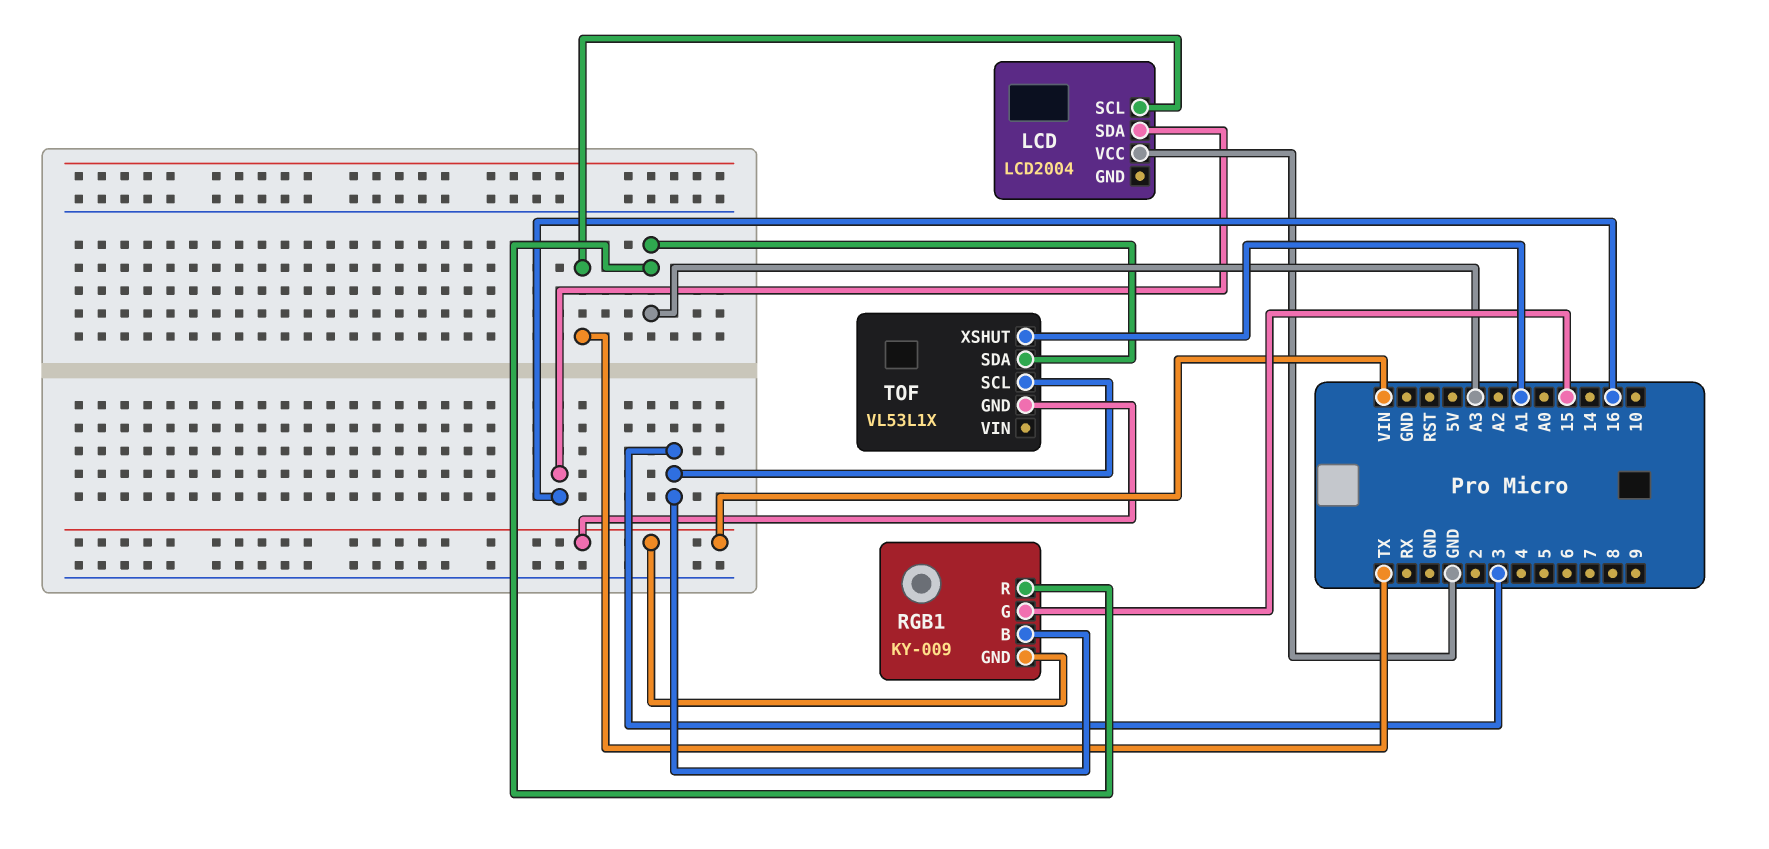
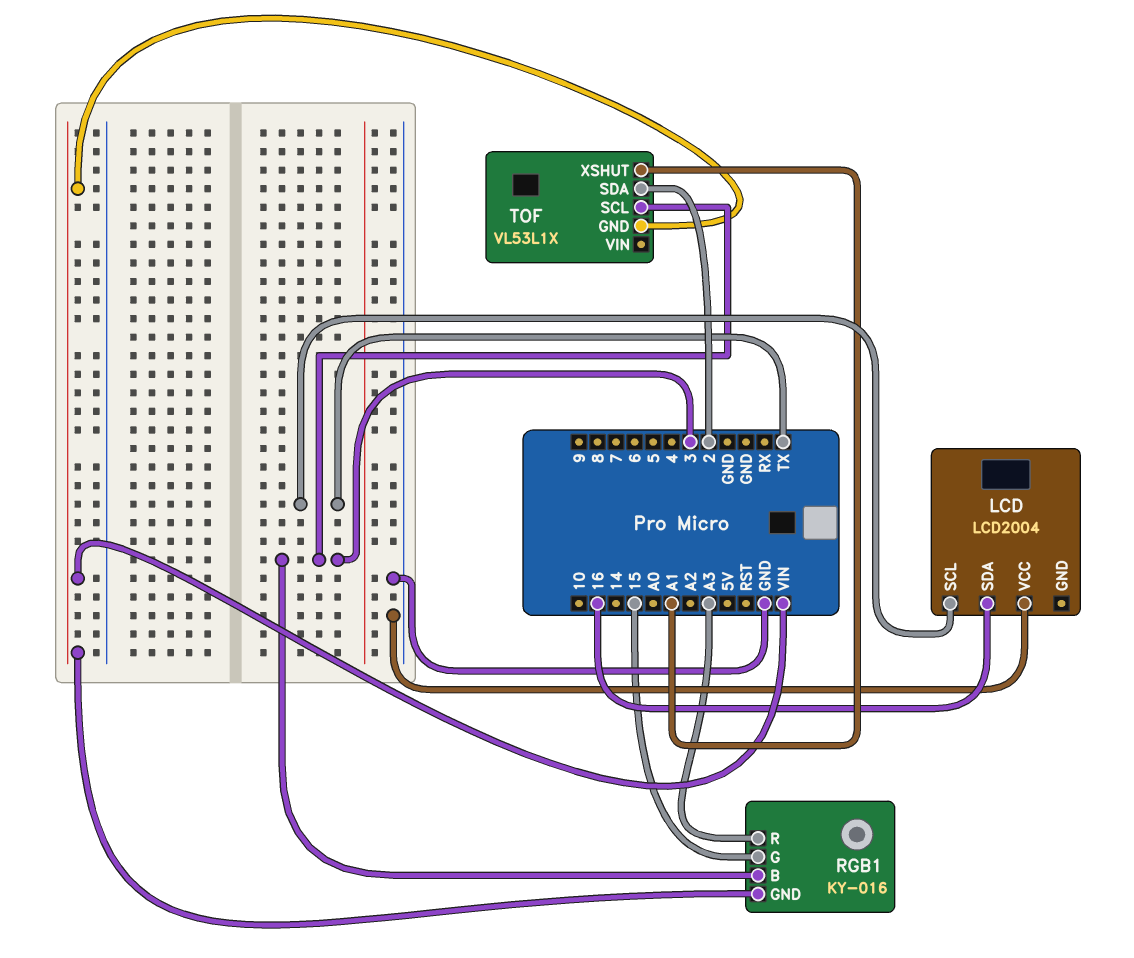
RGB1: KY-009 -> KY-016
TOF pin SDA: A3 -> 2

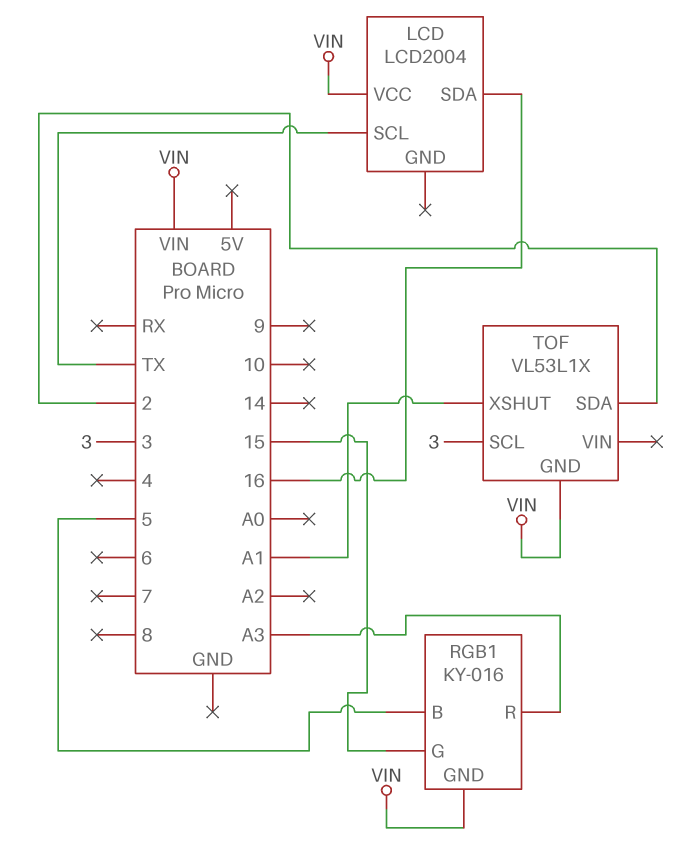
LCD pin VCC: GND -> VIN
RGB1 pin B: 3 -> 5

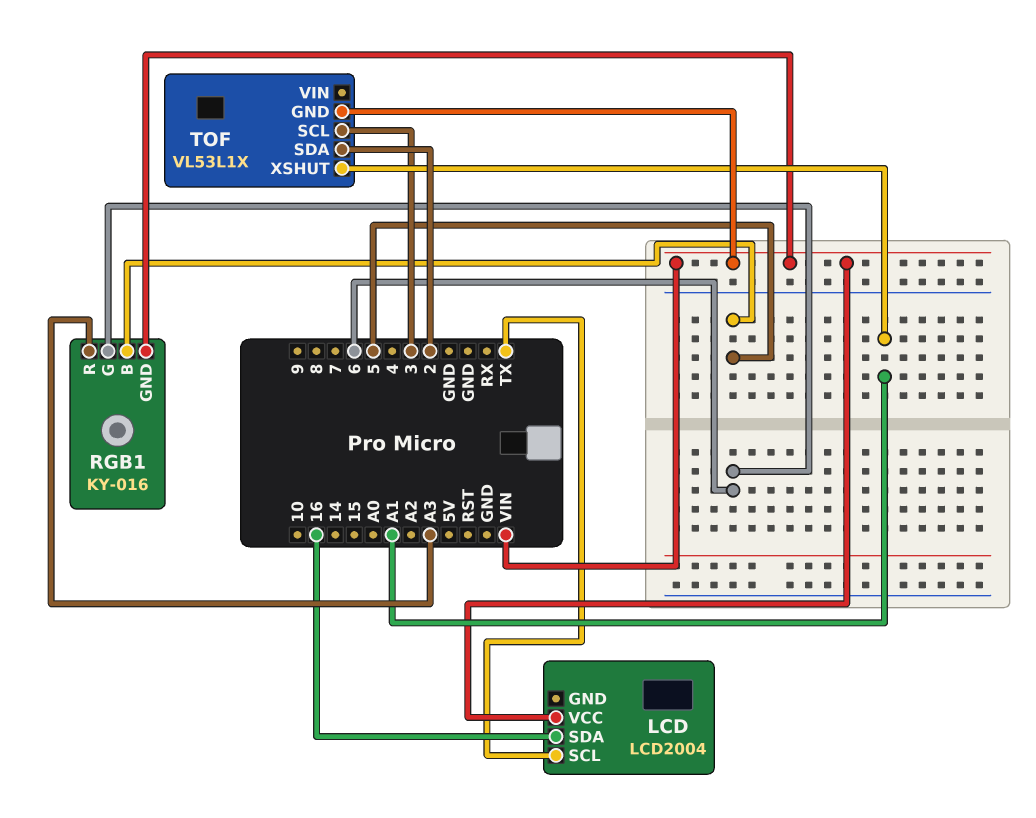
RGB1 pin G: 15 -> 6

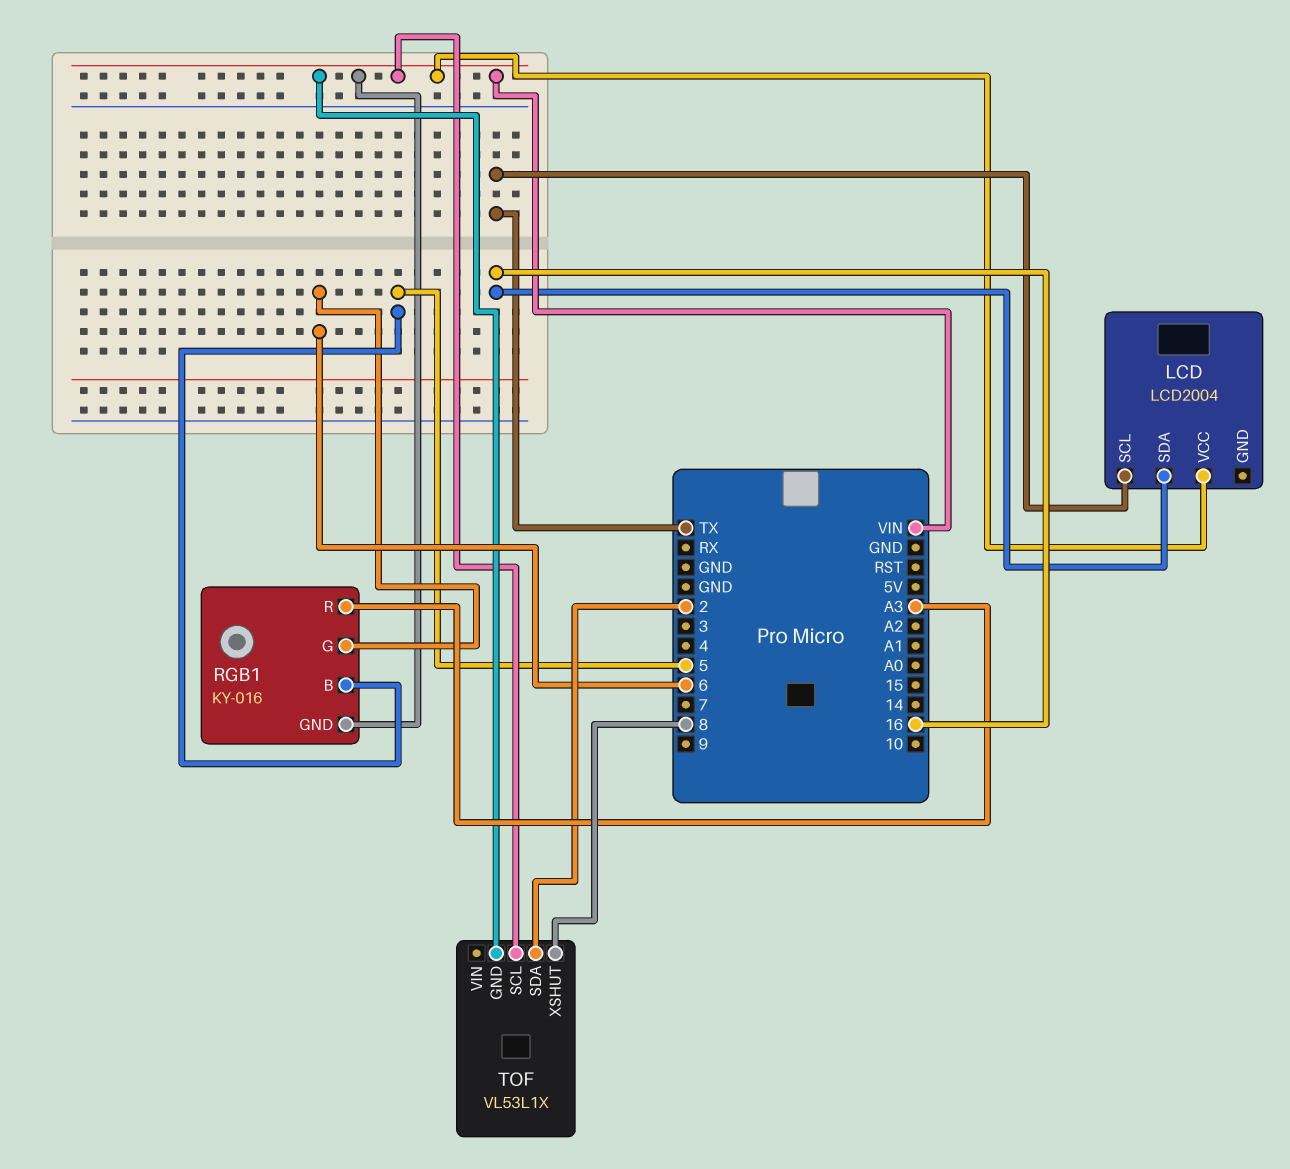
TOF pin SCL: 3 -> VIN
TOF pin XSHUT: A1 -> 8

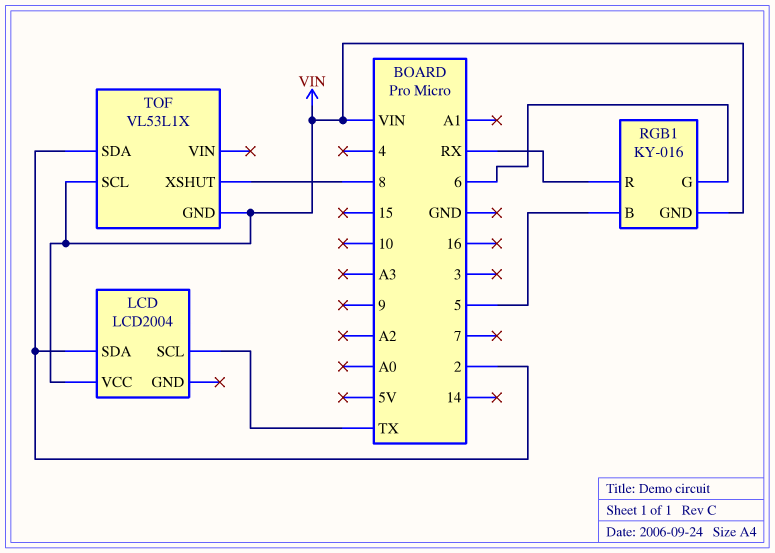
LCD pin SDA: 16 -> 2
RGB1 pin R: A3 -> RX

